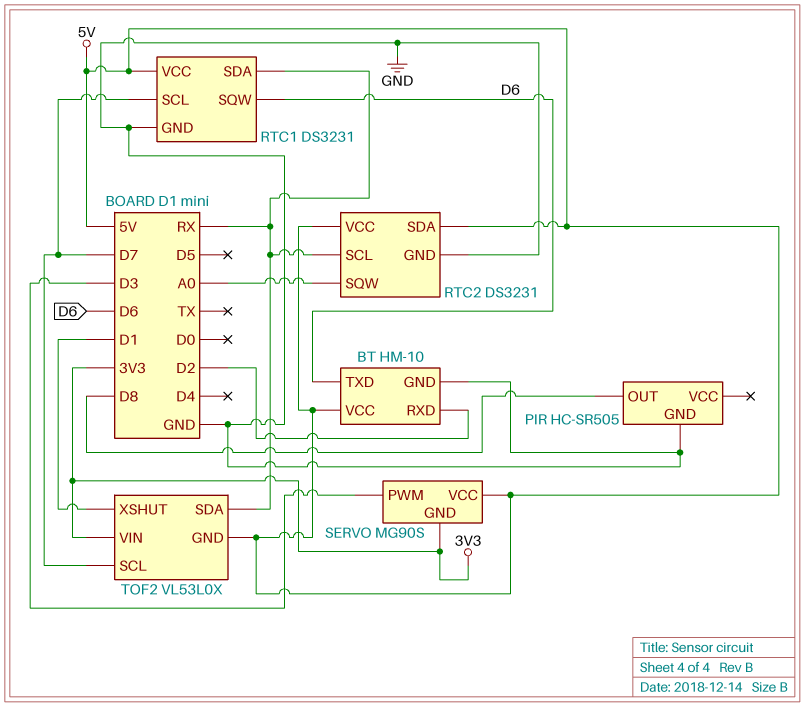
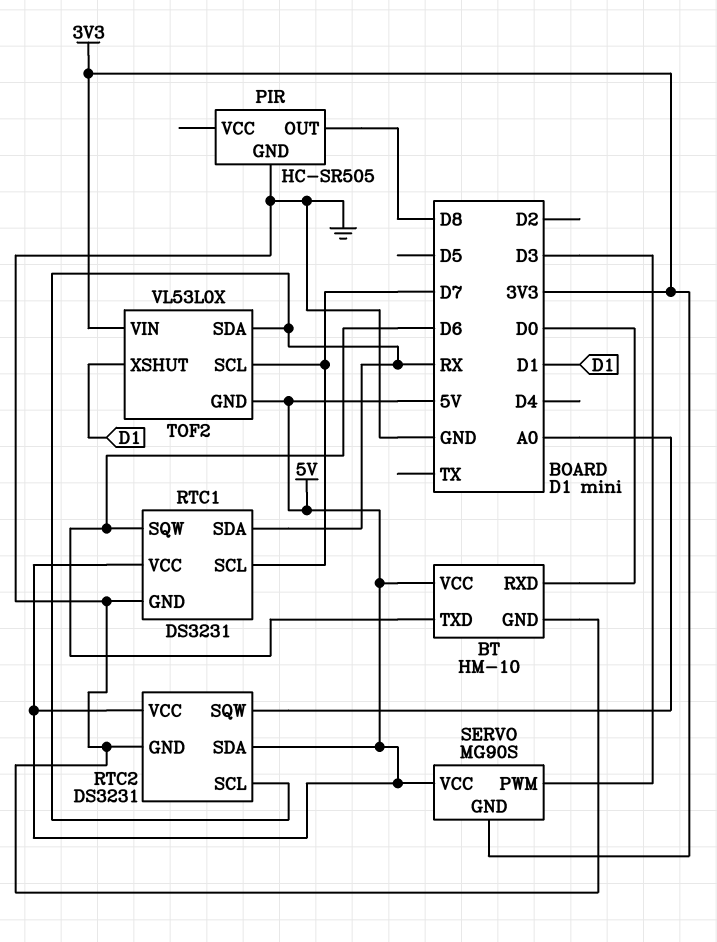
BT pin RXD: D2 -> D0

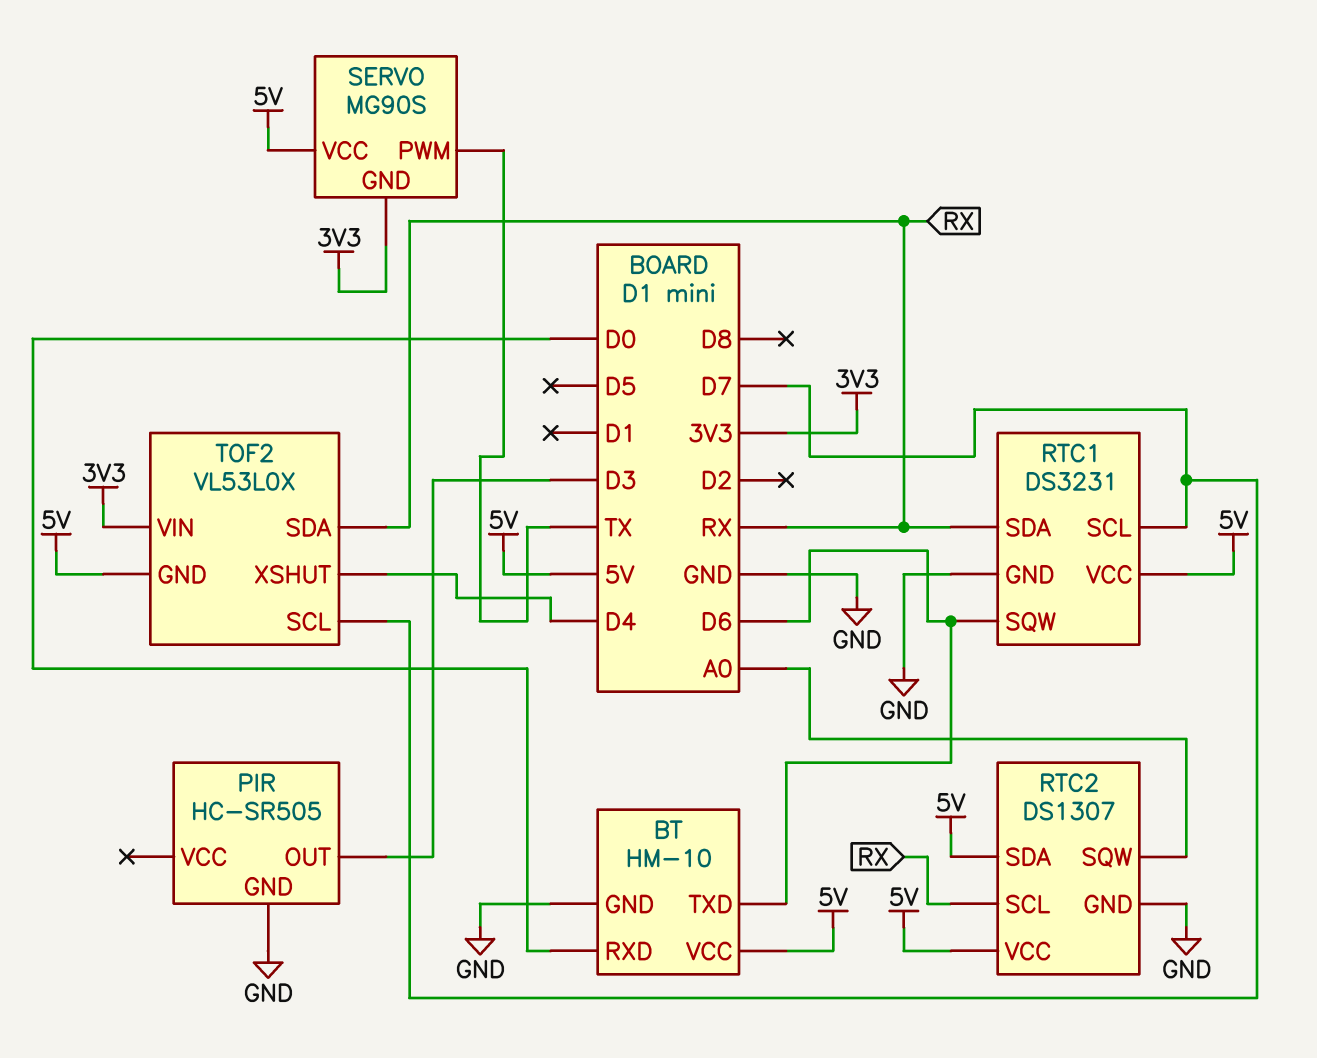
PIR pin OUT: D8 -> D3
RTC2: DS3231 -> DS1307
SERVO pin PWM: D3 -> TX
TOF2 pin XSHUT: D1 -> D4

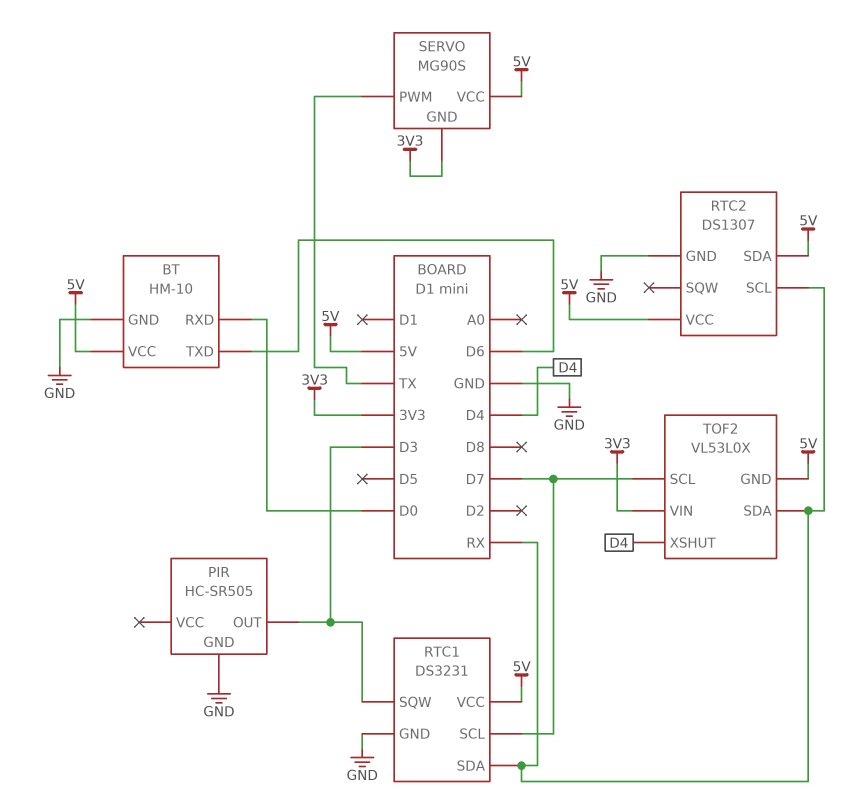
RTC1 pin SQW: D6 -> D3
RTC2 pin SQW: A0 -> none

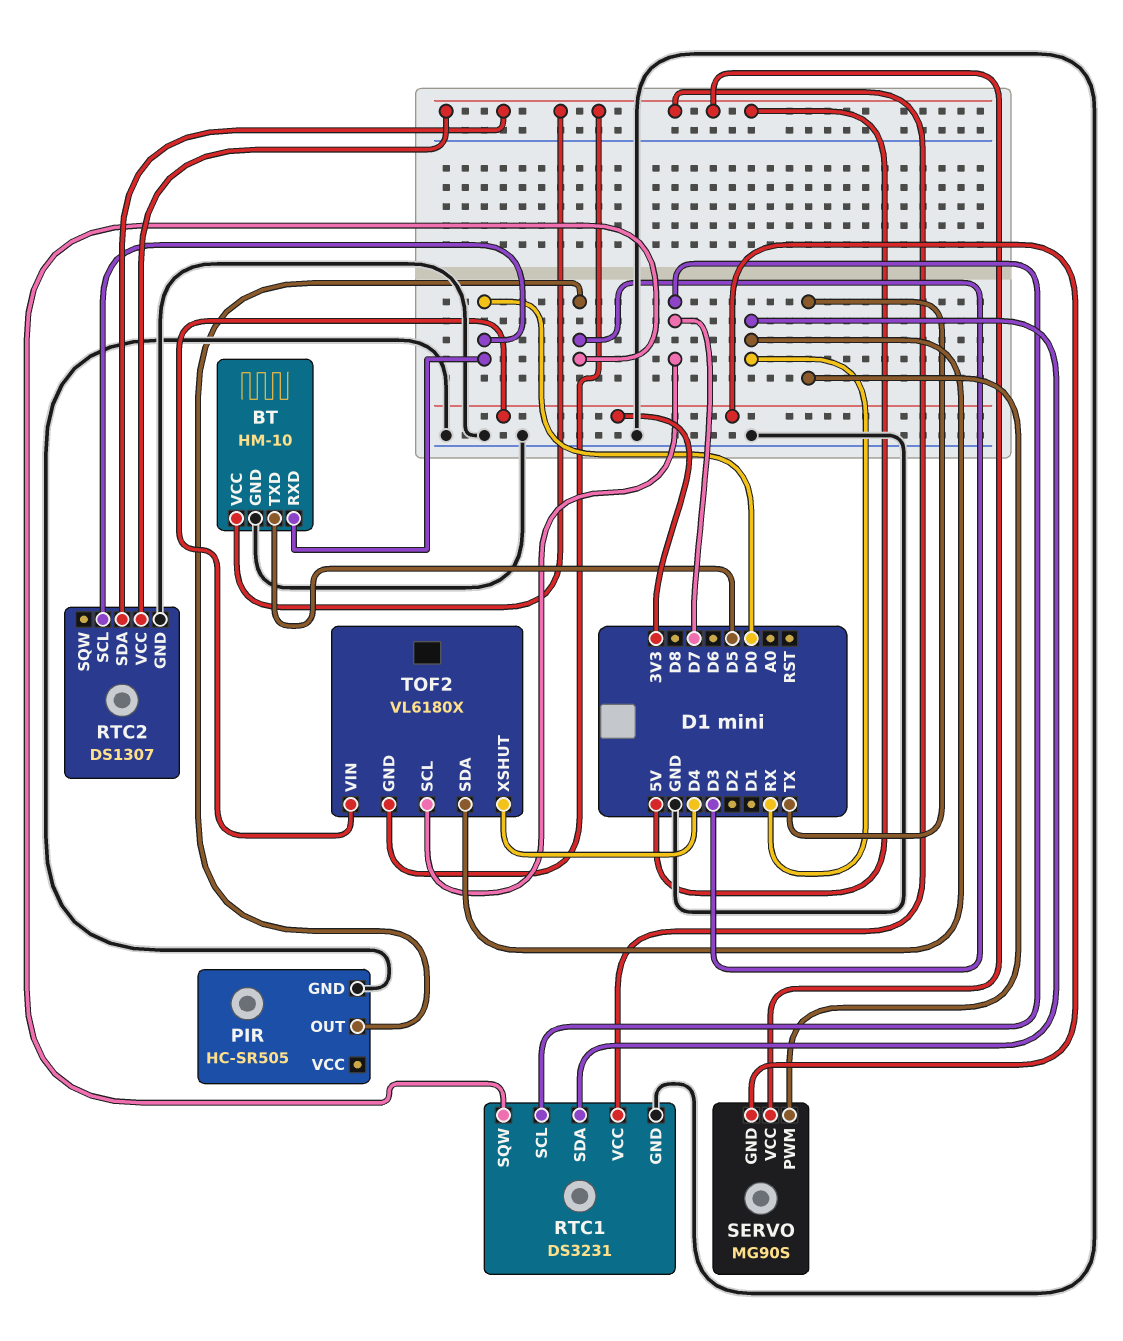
BT pin TXD: D6 -> D5
RTC2 pin SCL: RX -> D0
TOF2: VL53L0X -> VL6180X

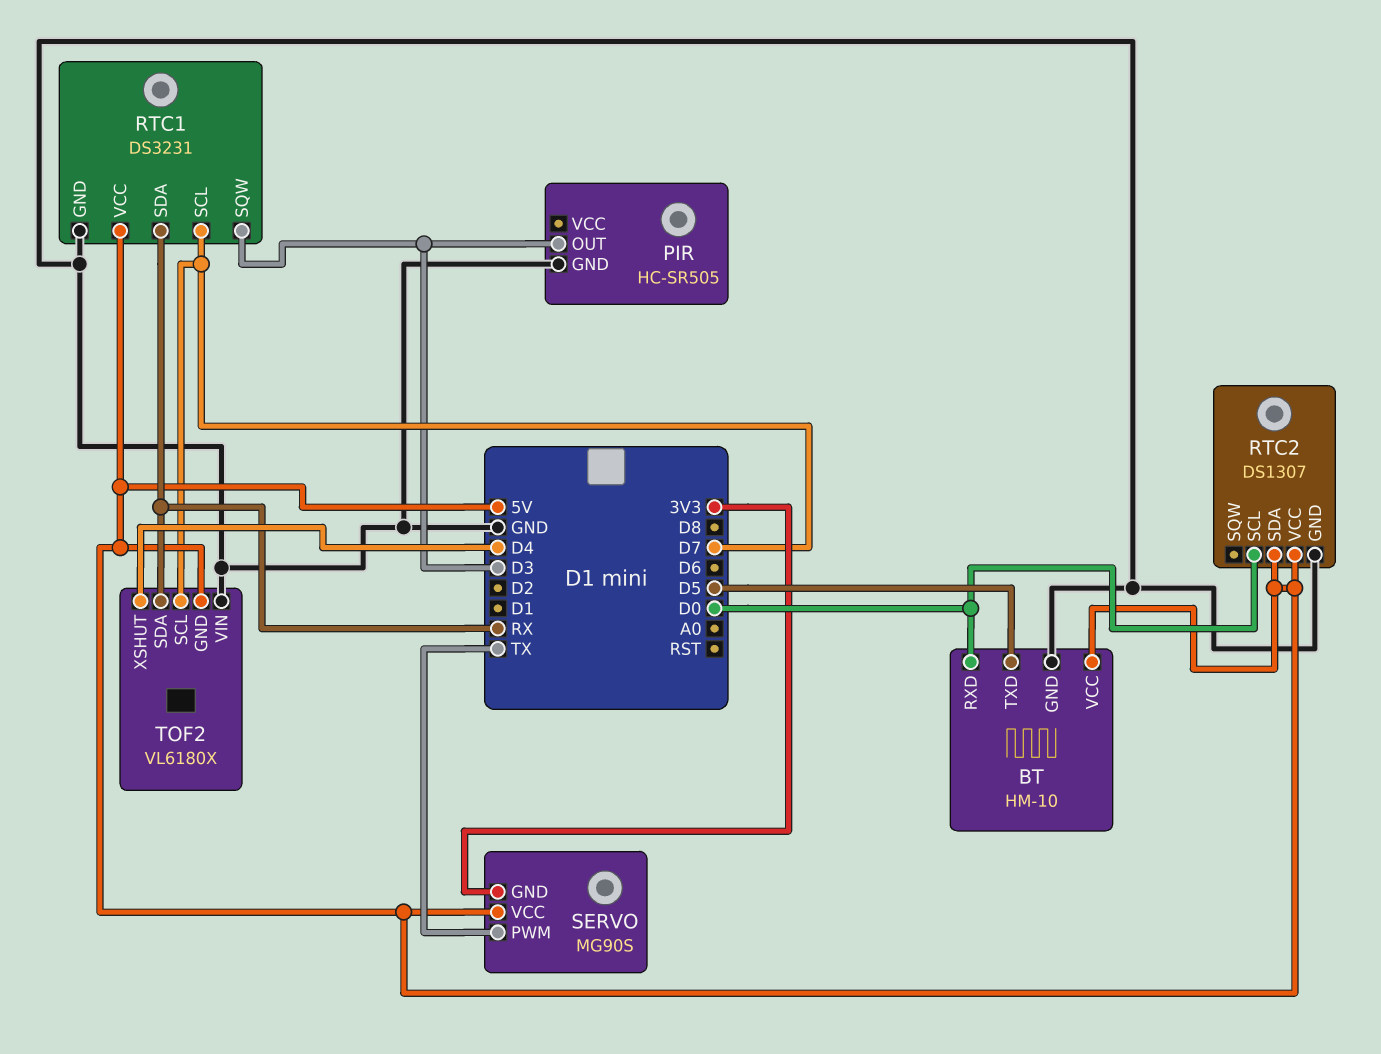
TOF2 pin VIN: 3V3 -> GND

